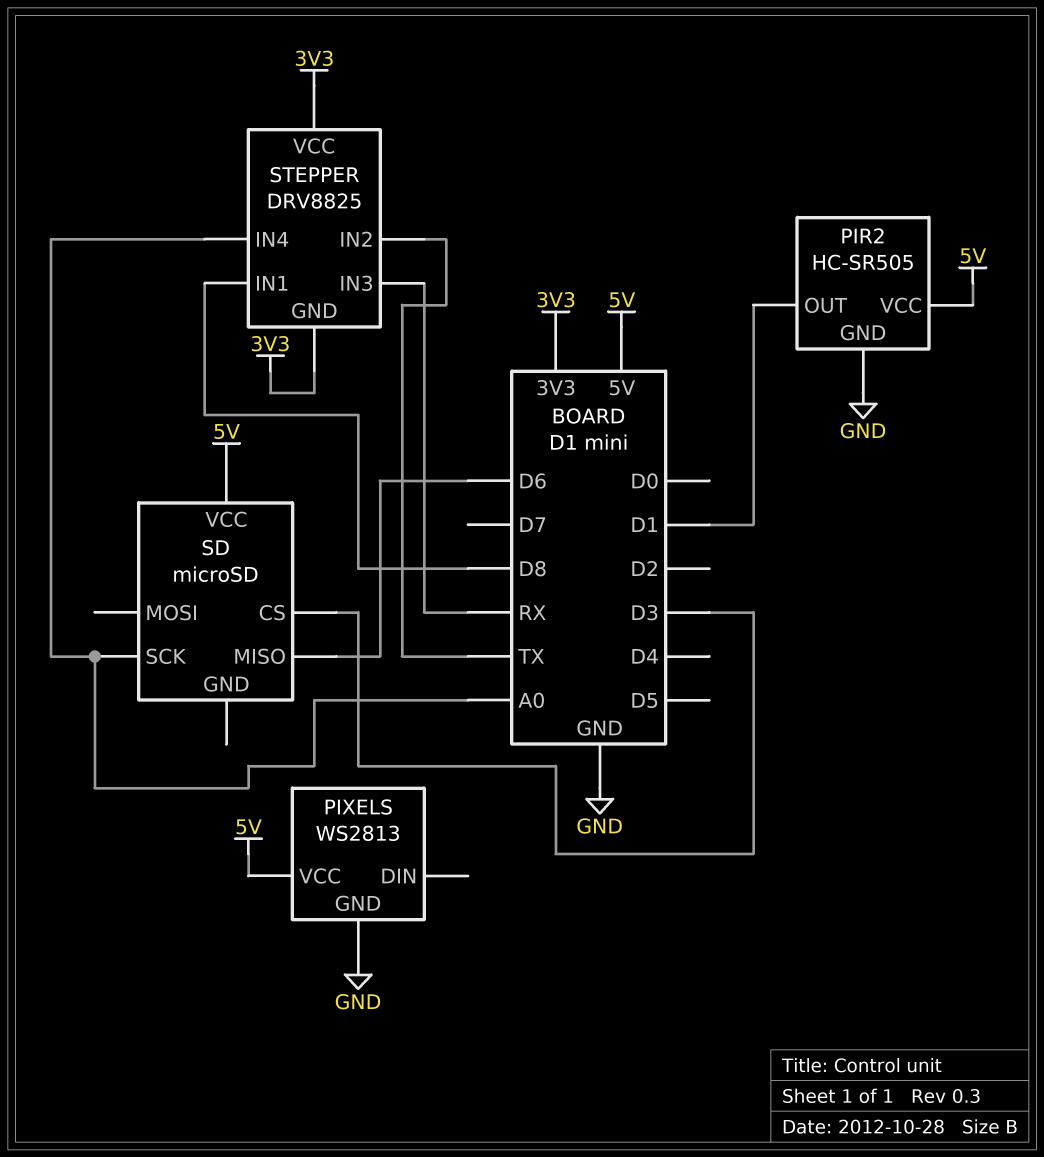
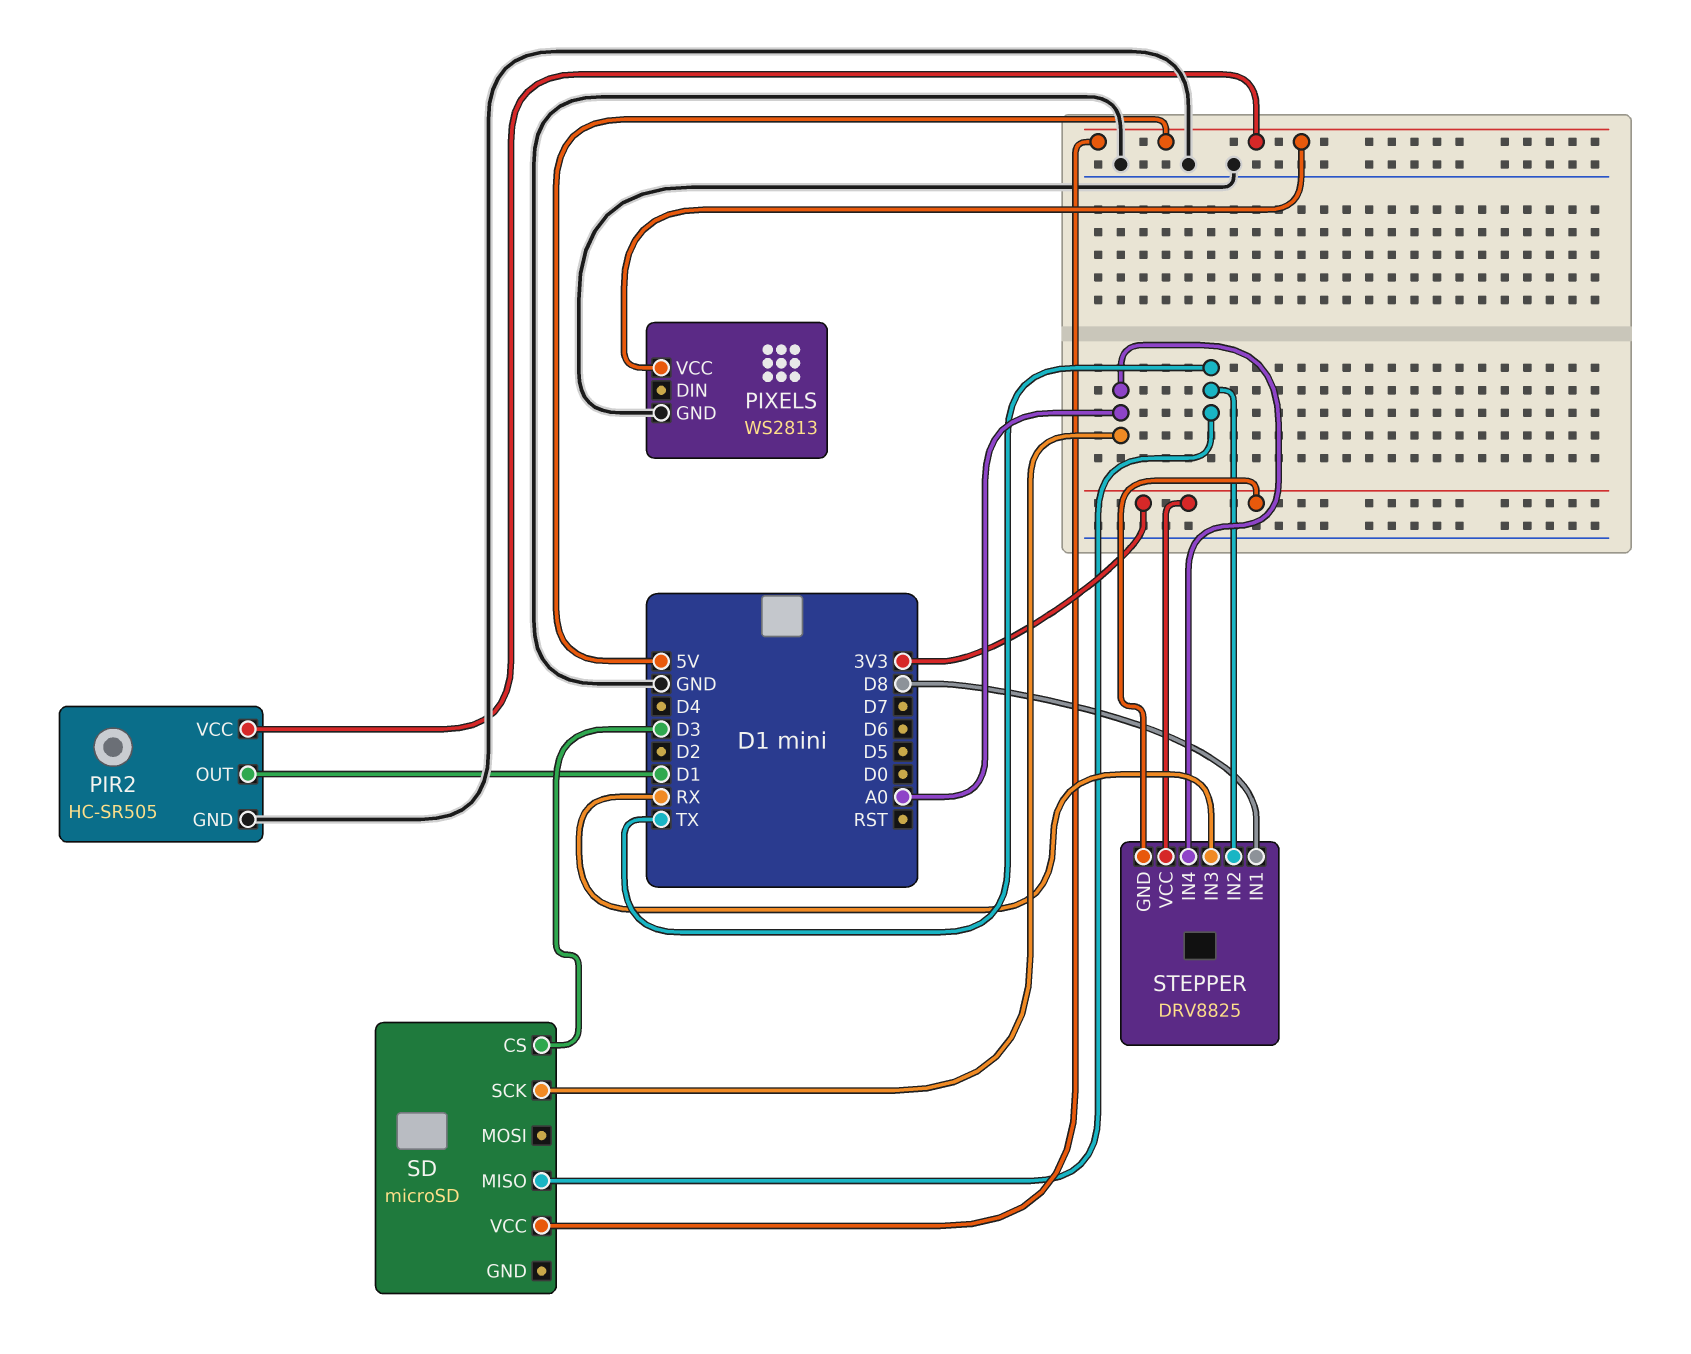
SD pin MISO: D6 -> TX

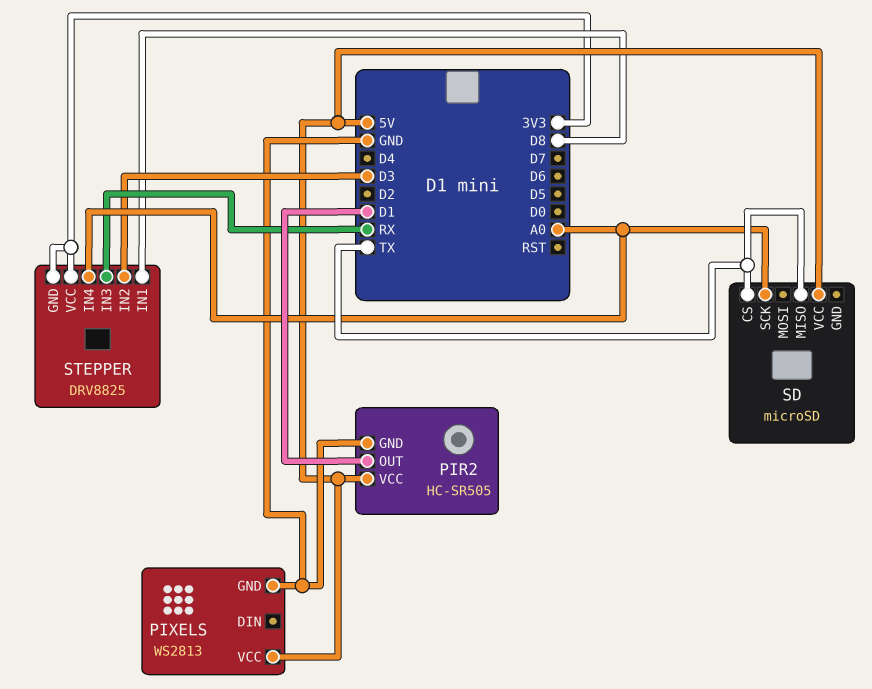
SD pin CS: D3 -> TX
STEPPER pin IN2: TX -> D3

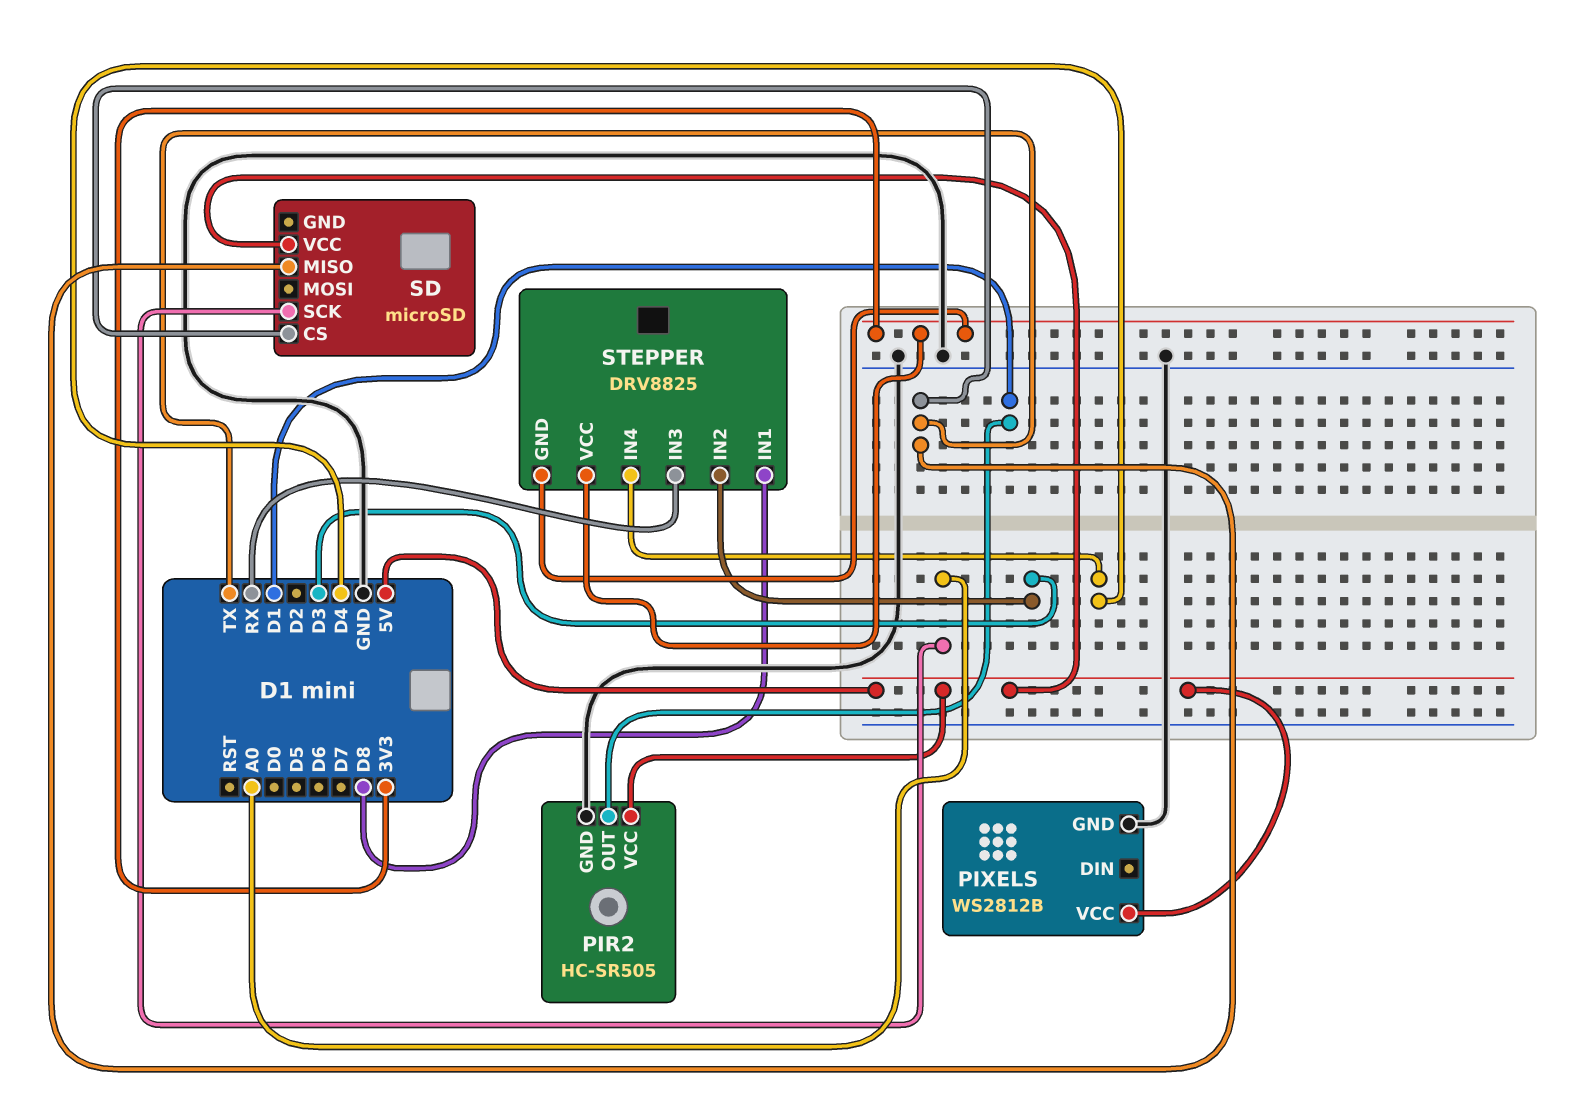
PIXELS: WS2813 -> WS2812B
STEPPER pin IN4: A0 -> D4

